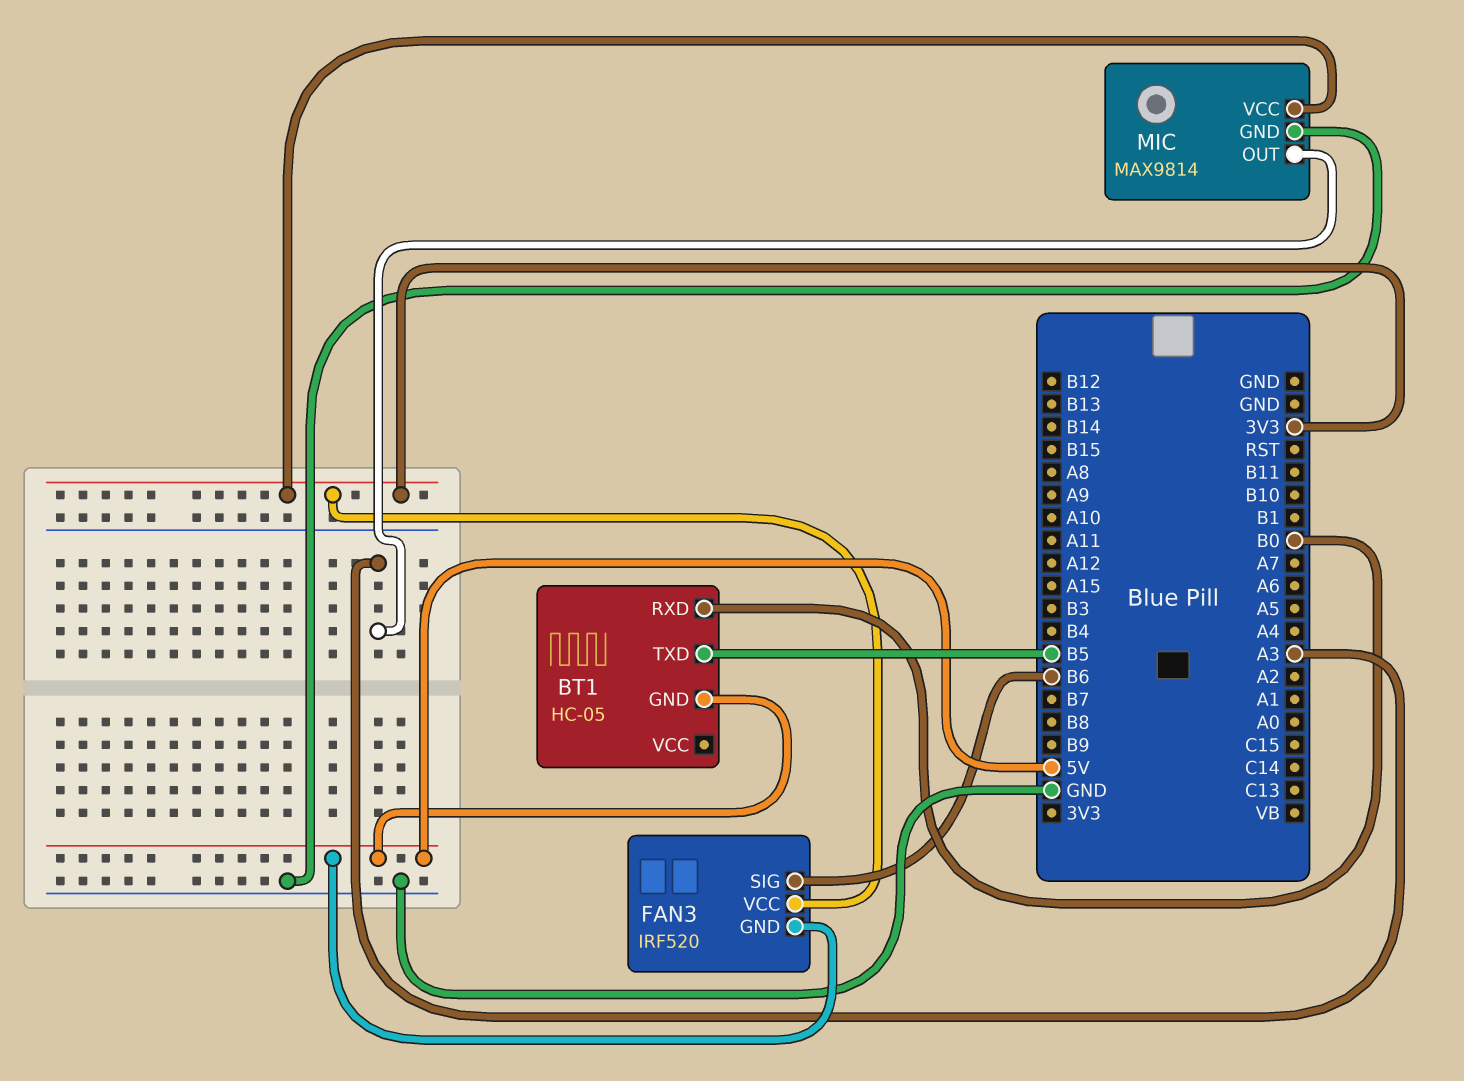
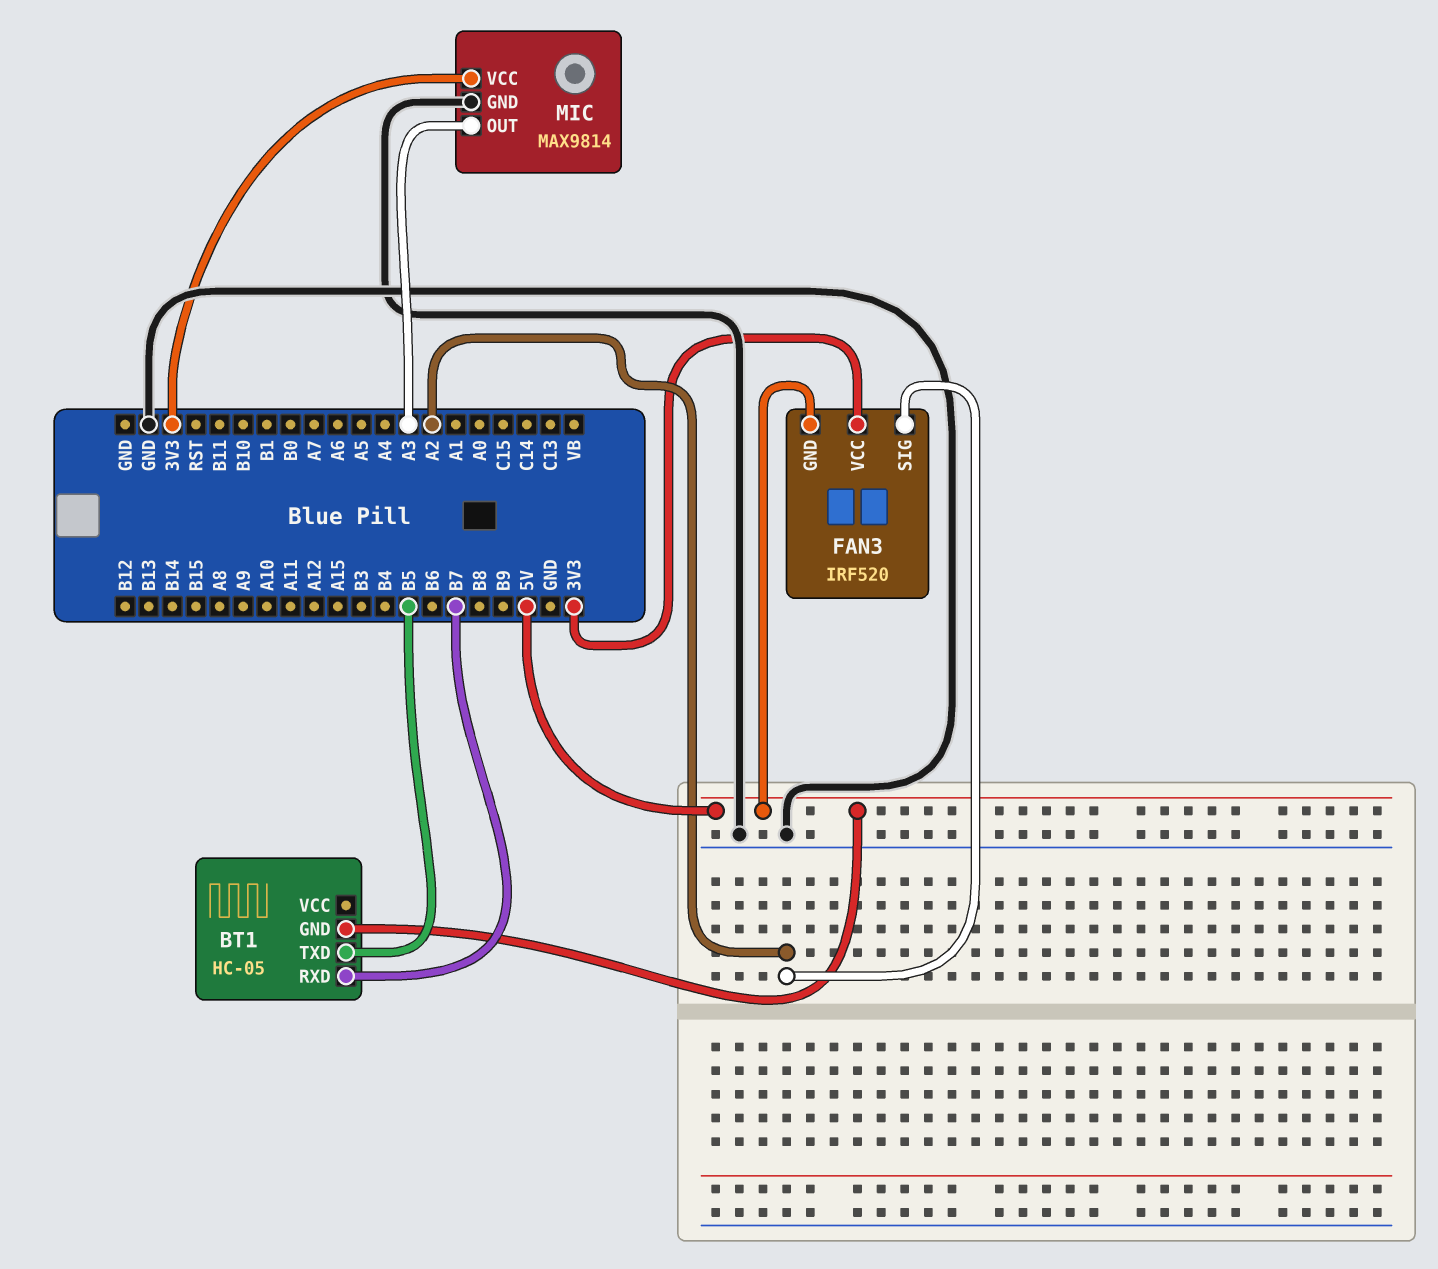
BT1 pin RXD: B0 -> B7
FAN3 pin SIG: B6 -> A2

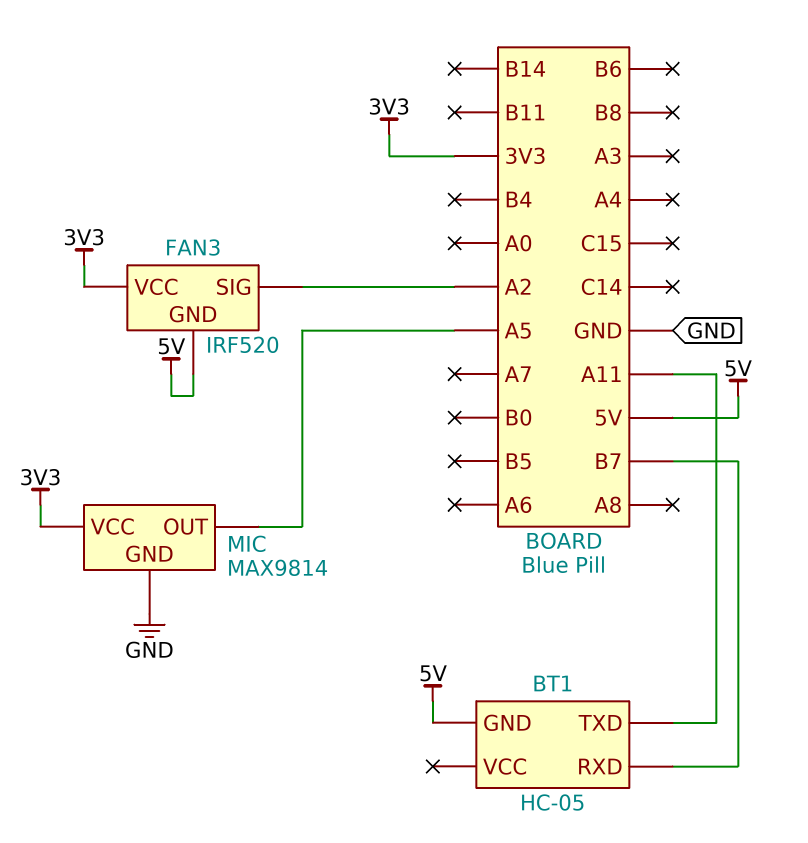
BT1 pin TXD: B5 -> A11
MIC pin OUT: A3 -> A5

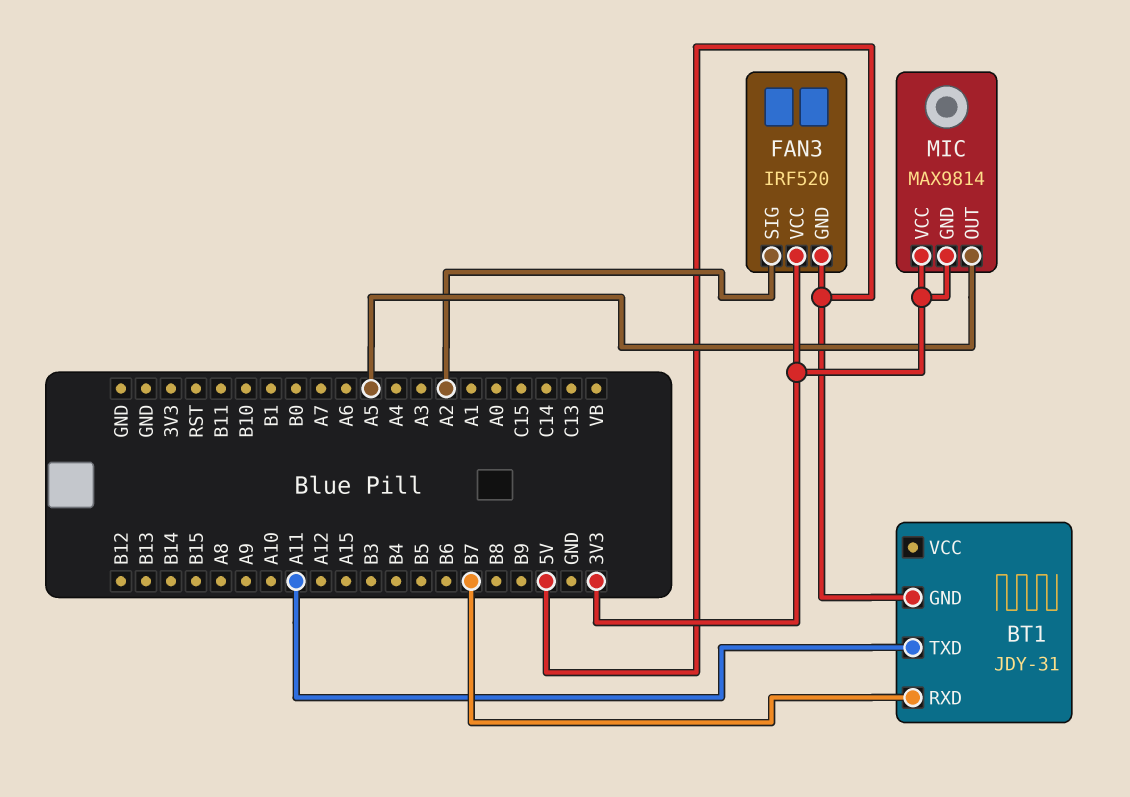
BT1: HC-05 -> JDY-31
MIC pin GND: GND -> 3V3

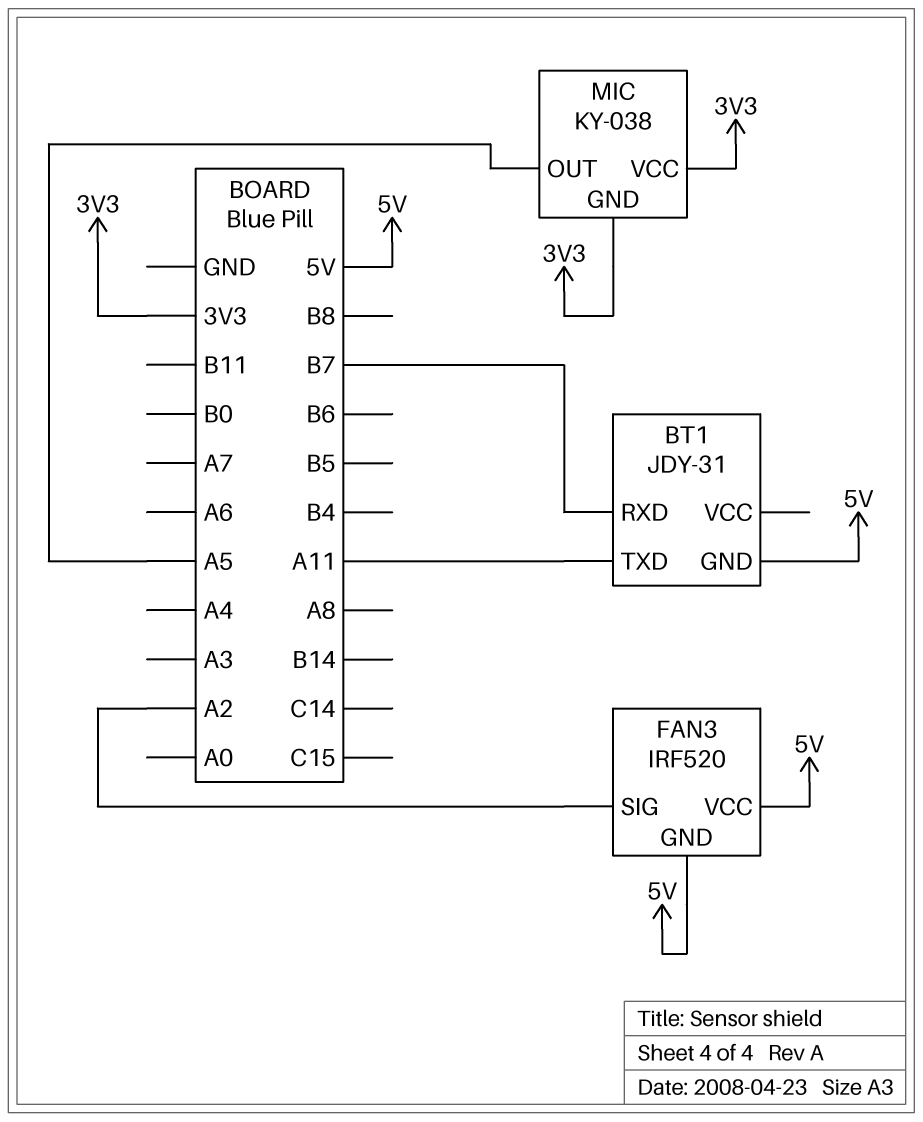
FAN3 pin VCC: 3V3 -> 5V
MIC: MAX9814 -> KY-038

